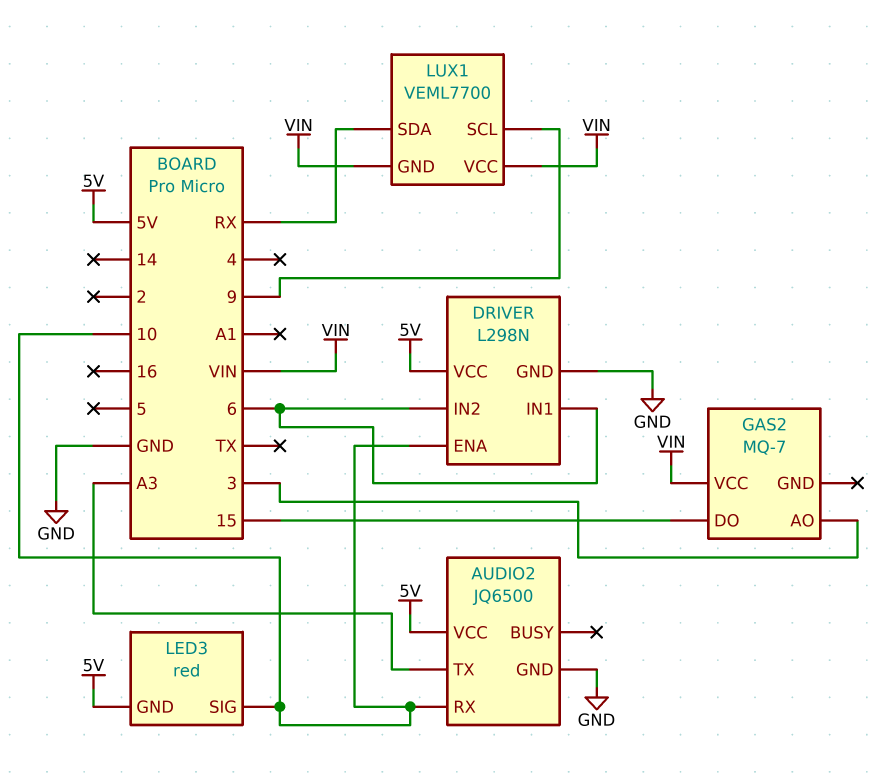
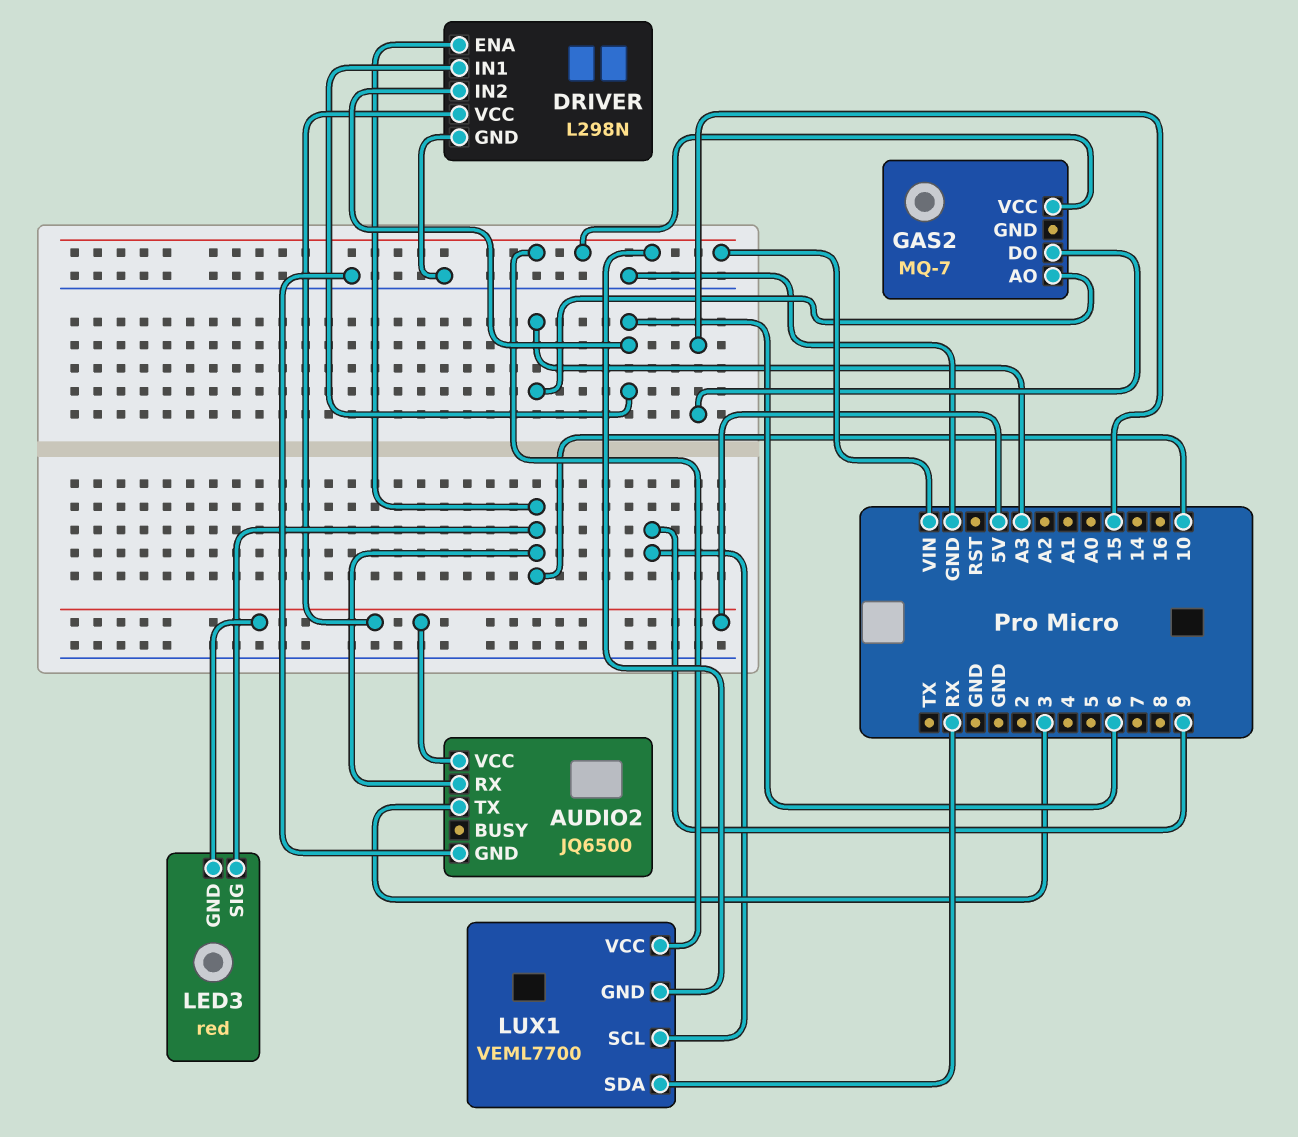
AUDIO2 pin TX: A3 -> 3
GAS2 pin AO: 3 -> A3

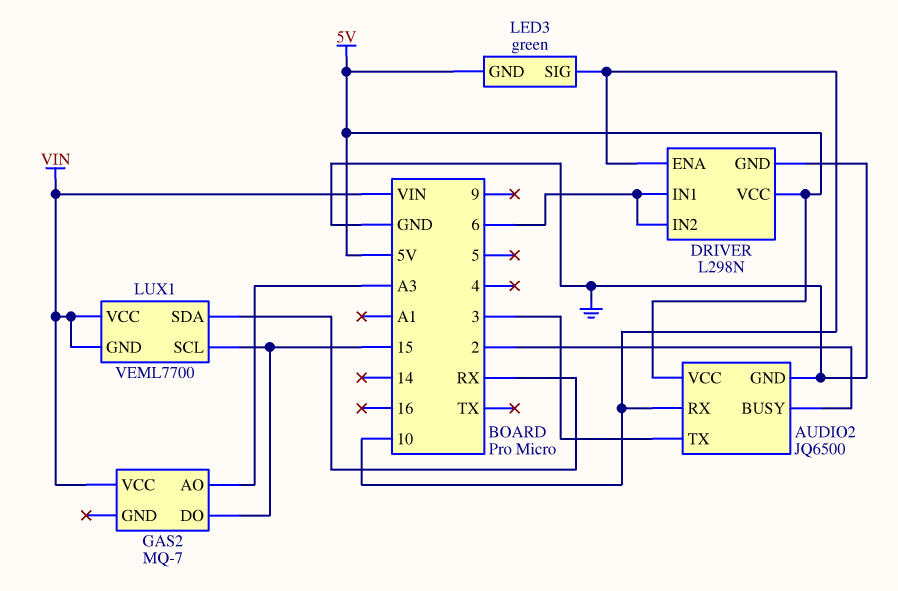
AUDIO2 pin BUSY: none -> 2
LED3: red -> green
LUX1 pin SCL: 9 -> 15

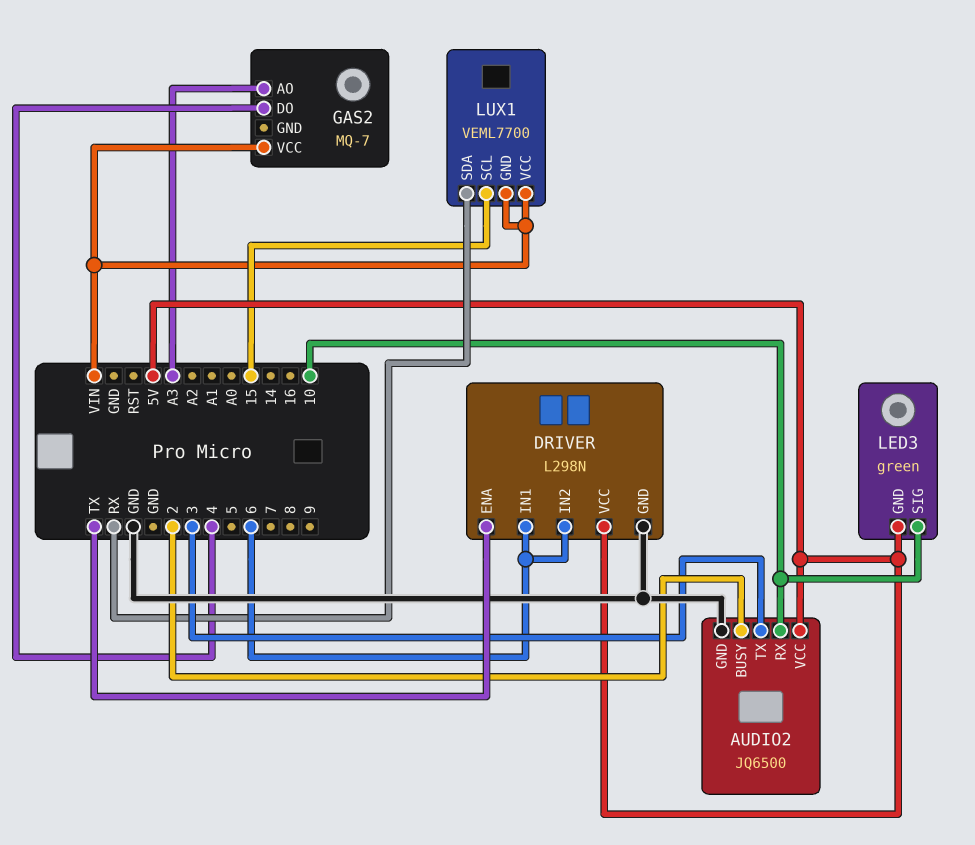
DRIVER pin ENA: 10 -> TX
GAS2 pin DO: 15 -> 4

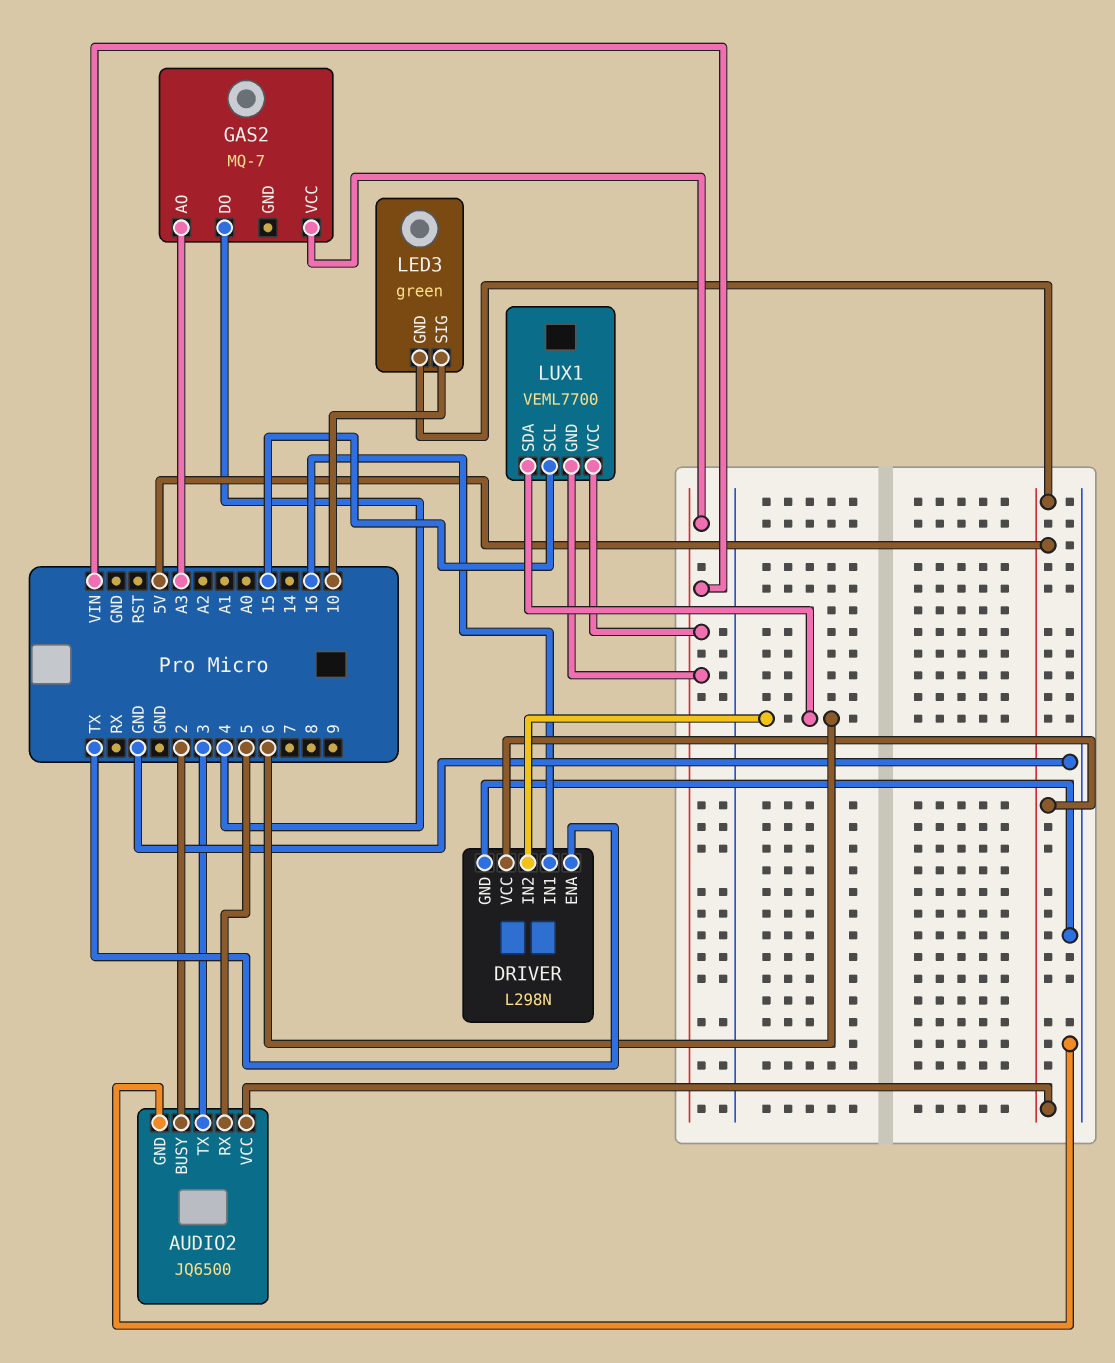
AUDIO2 pin RX: 10 -> 5
DRIVER pin IN1: 6 -> 16
LUX1 pin SDA: RX -> 6

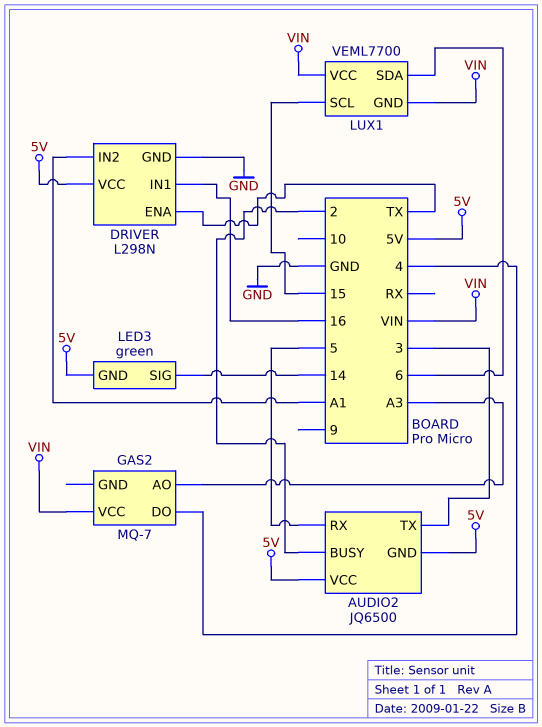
AUDIO2 pin GND: GND -> 5V
DRIVER pin IN2: 6 -> A1
LED3 pin SIG: 10 -> 14

